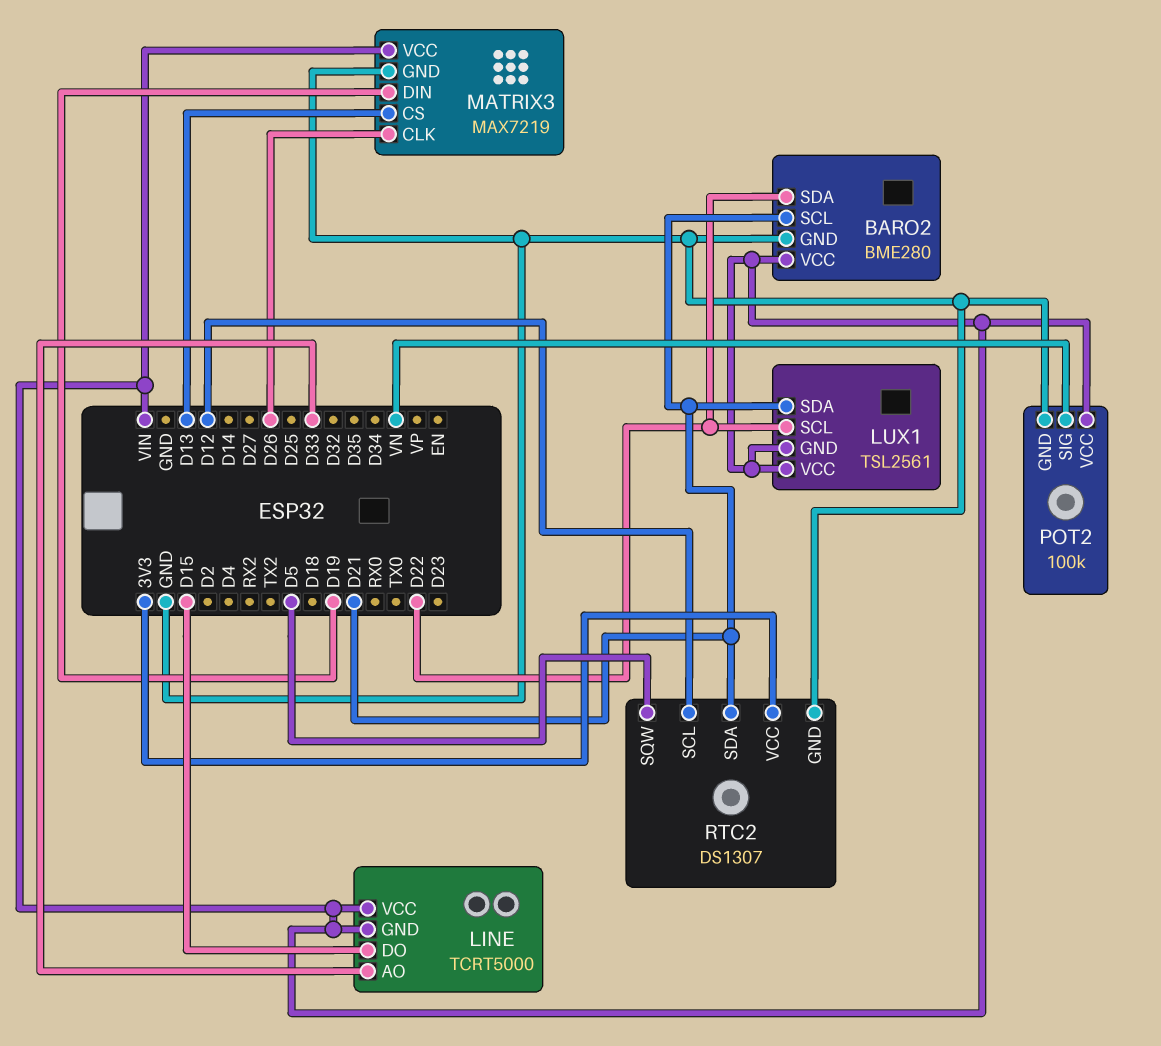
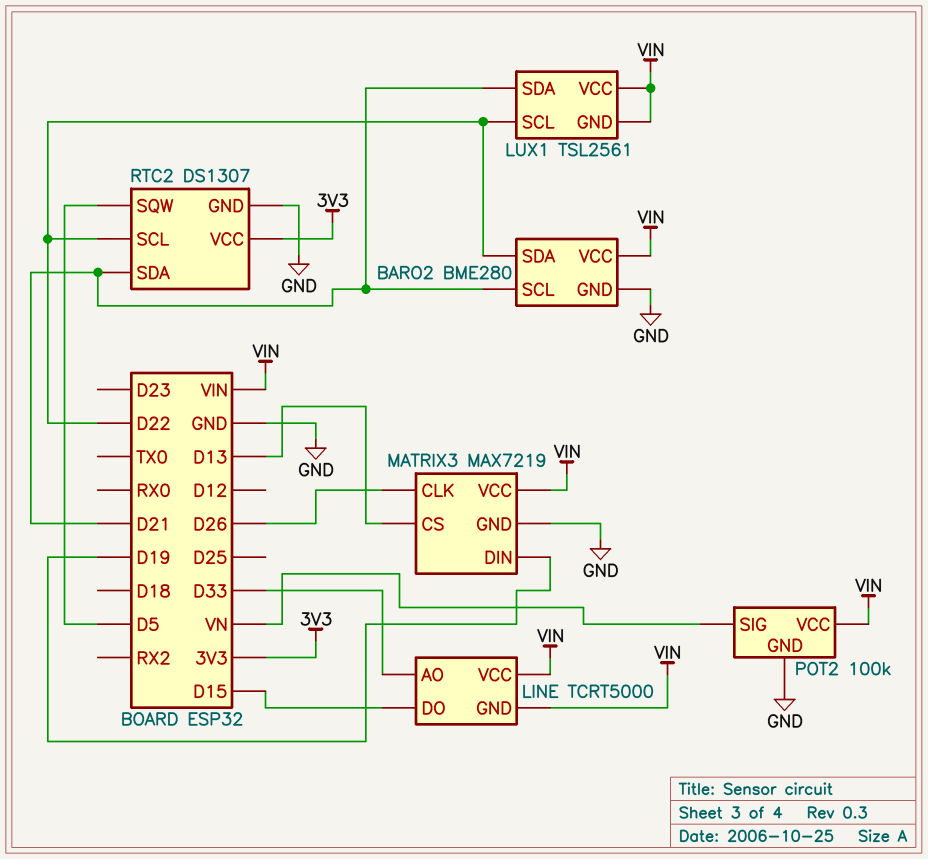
RTC2 pin SCL: D12 -> D22

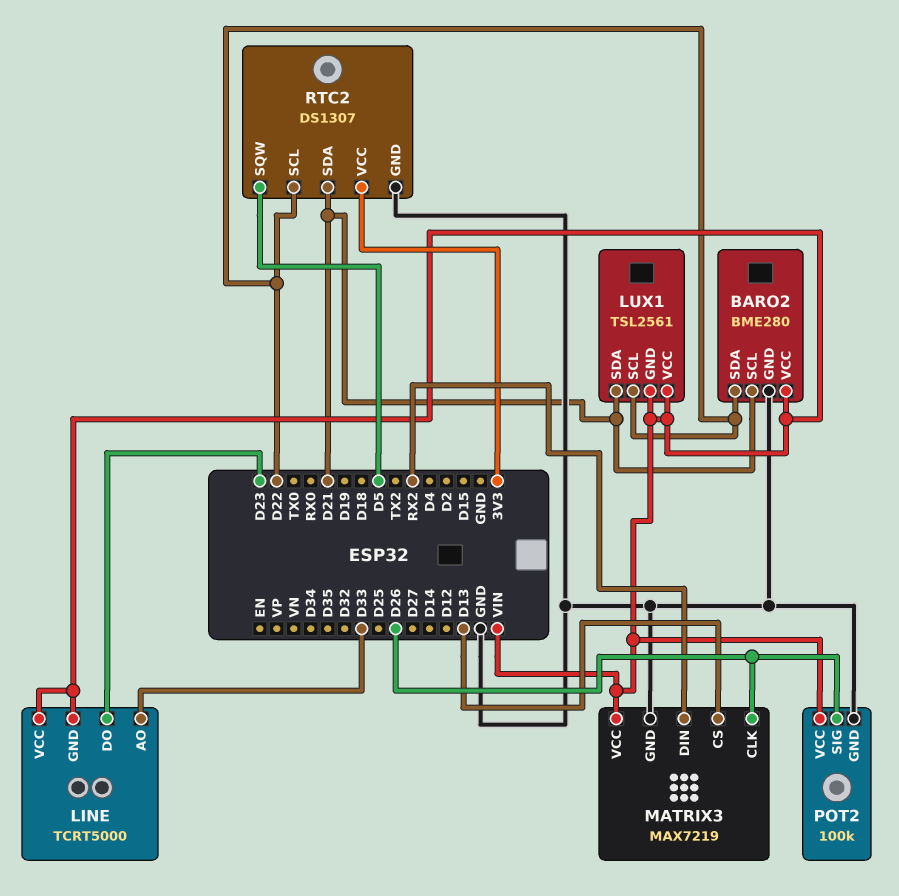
LINE pin DO: D15 -> D23
MATRIX3 pin DIN: D19 -> RX2
POT2 pin SIG: VN -> D26

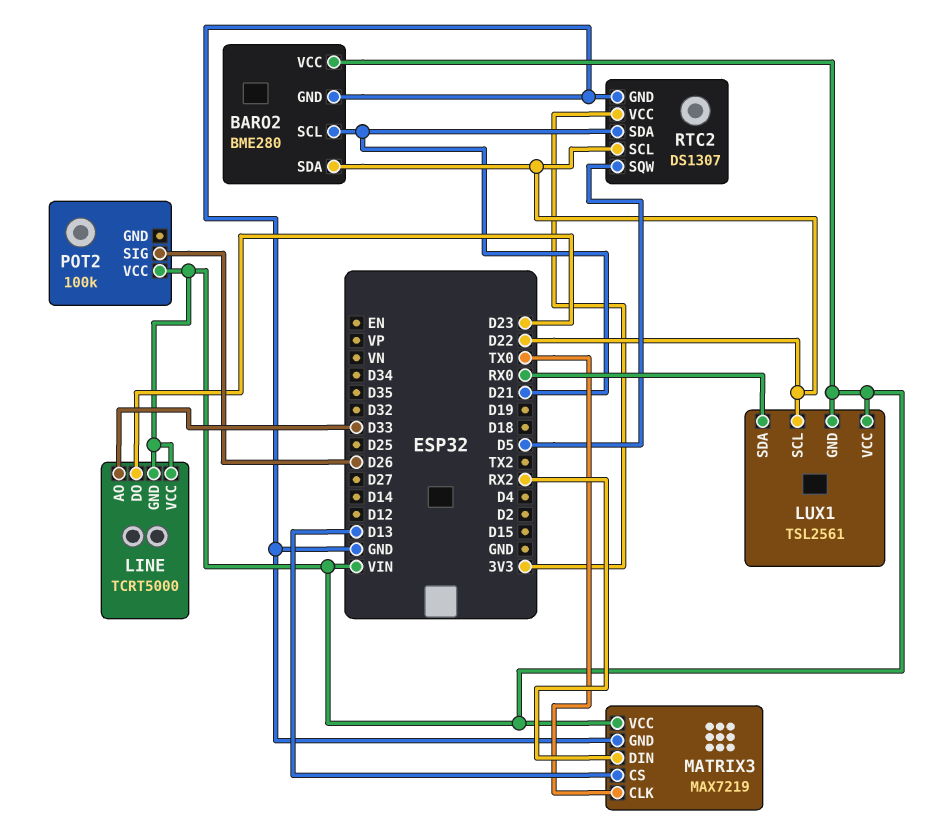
LUX1 pin SDA: D21 -> RX0
MATRIX3 pin CLK: D26 -> TX0
POT2 pin GND: GND -> none

